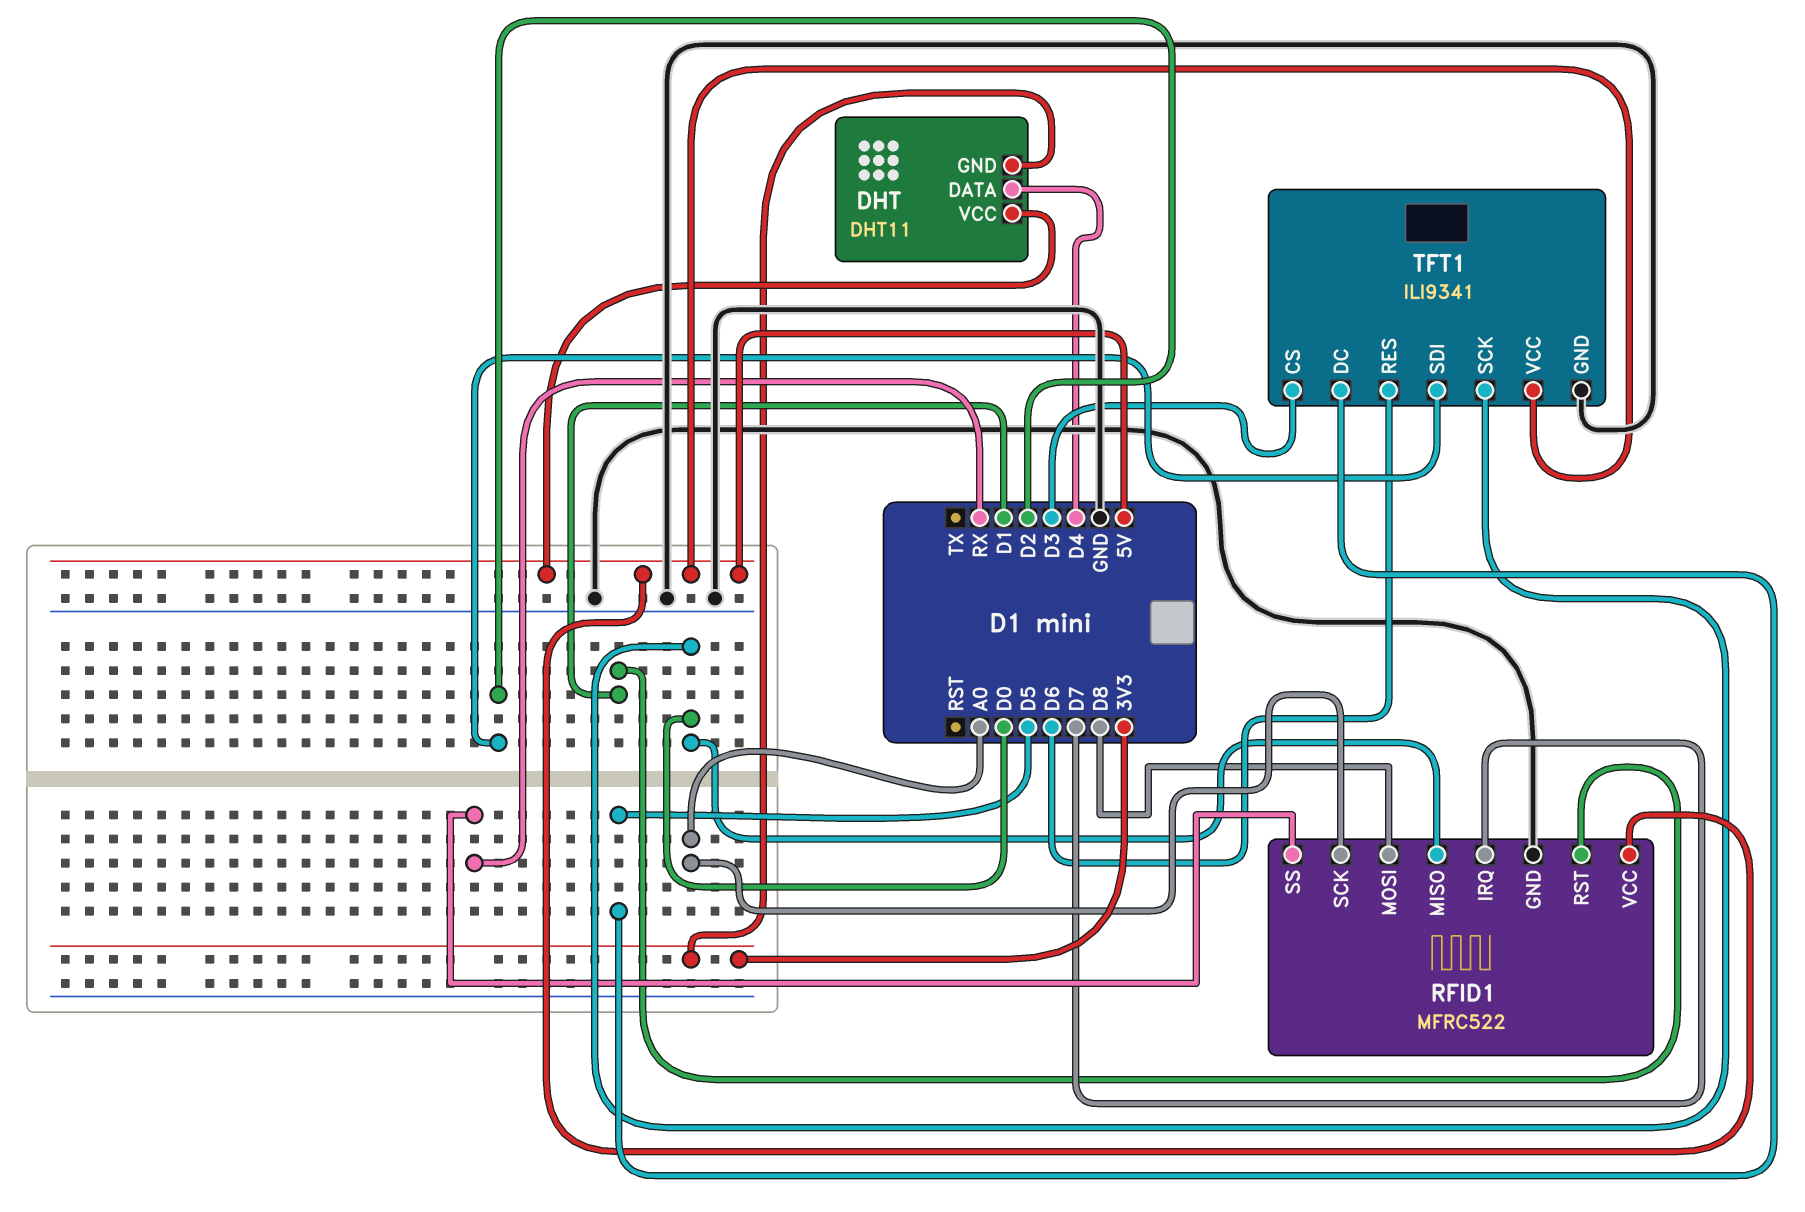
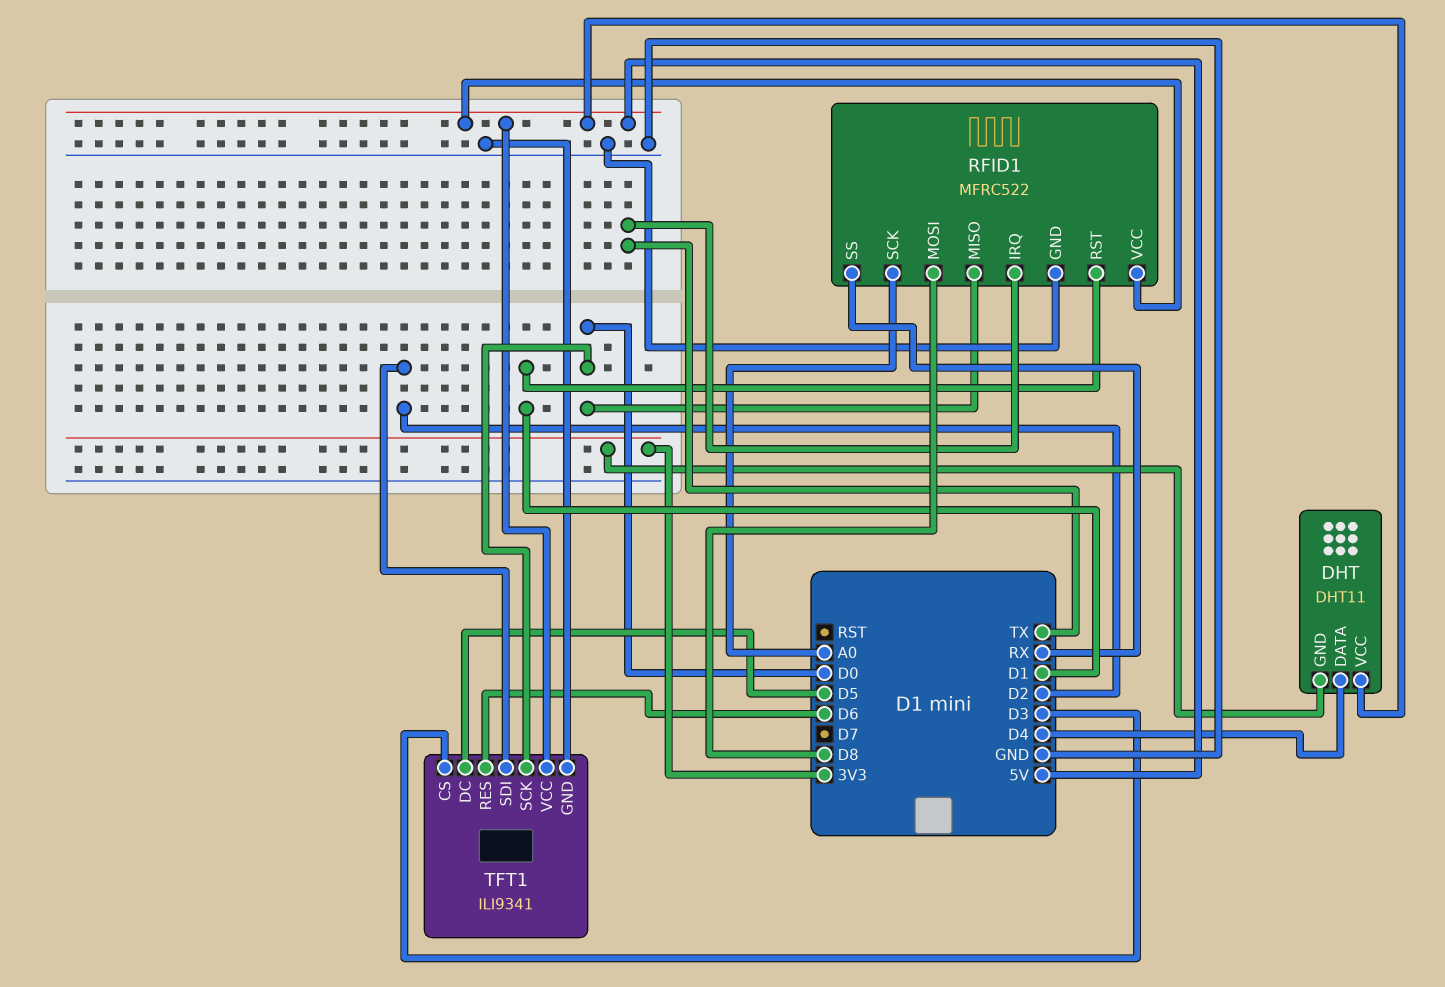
RFID1 pin IRQ: D7 -> TX

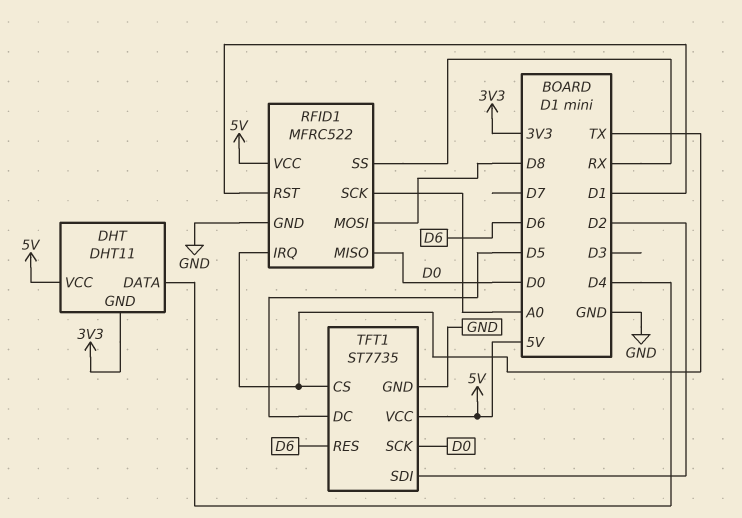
TFT1: ILI9341 -> ST7735
TFT1 pin CS: D3 -> TX

